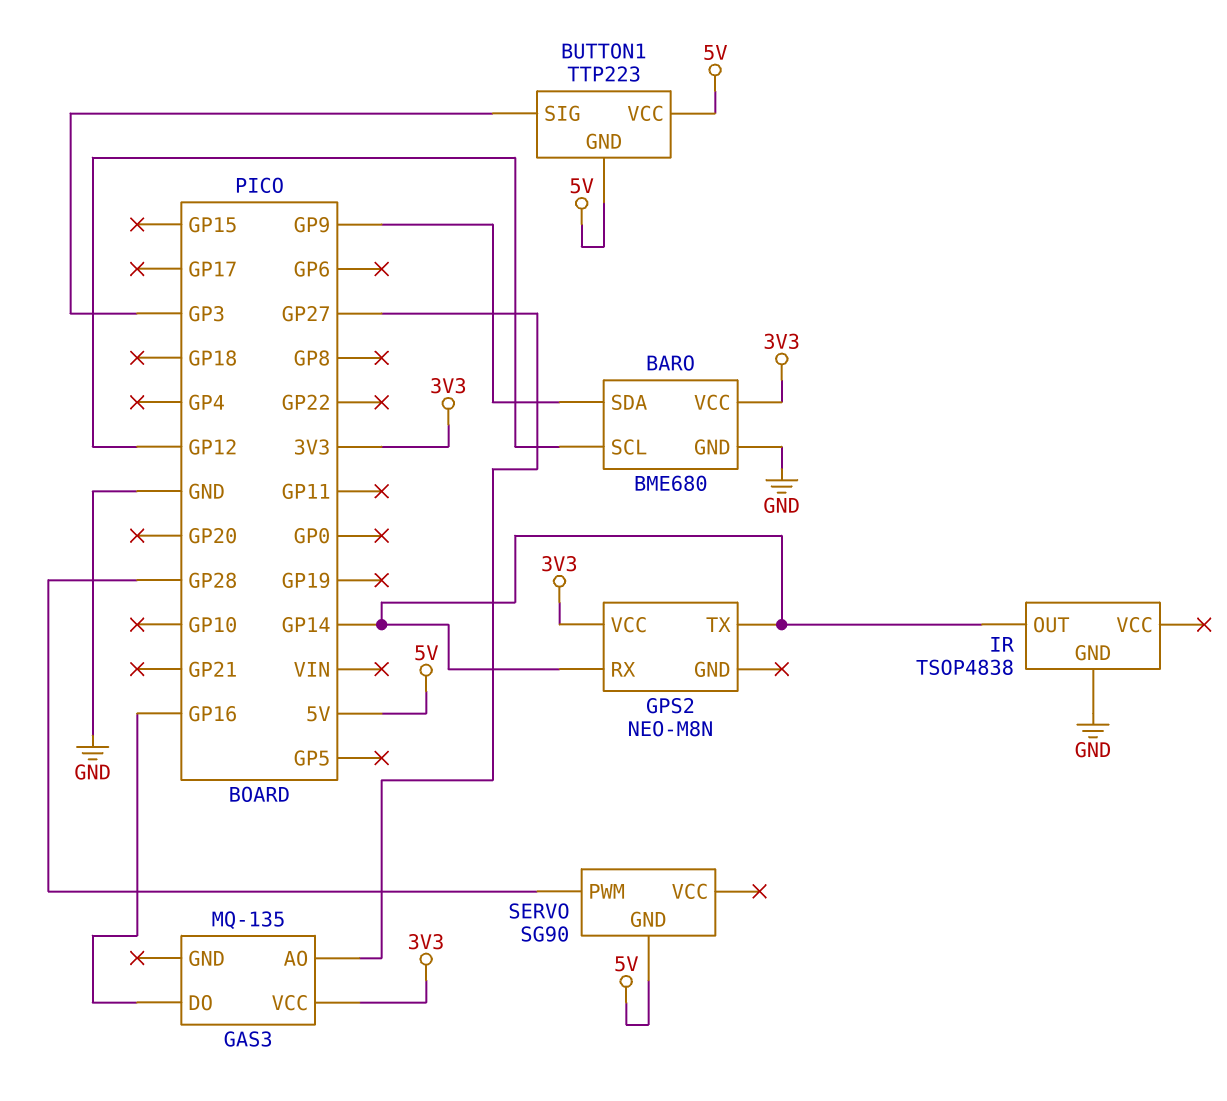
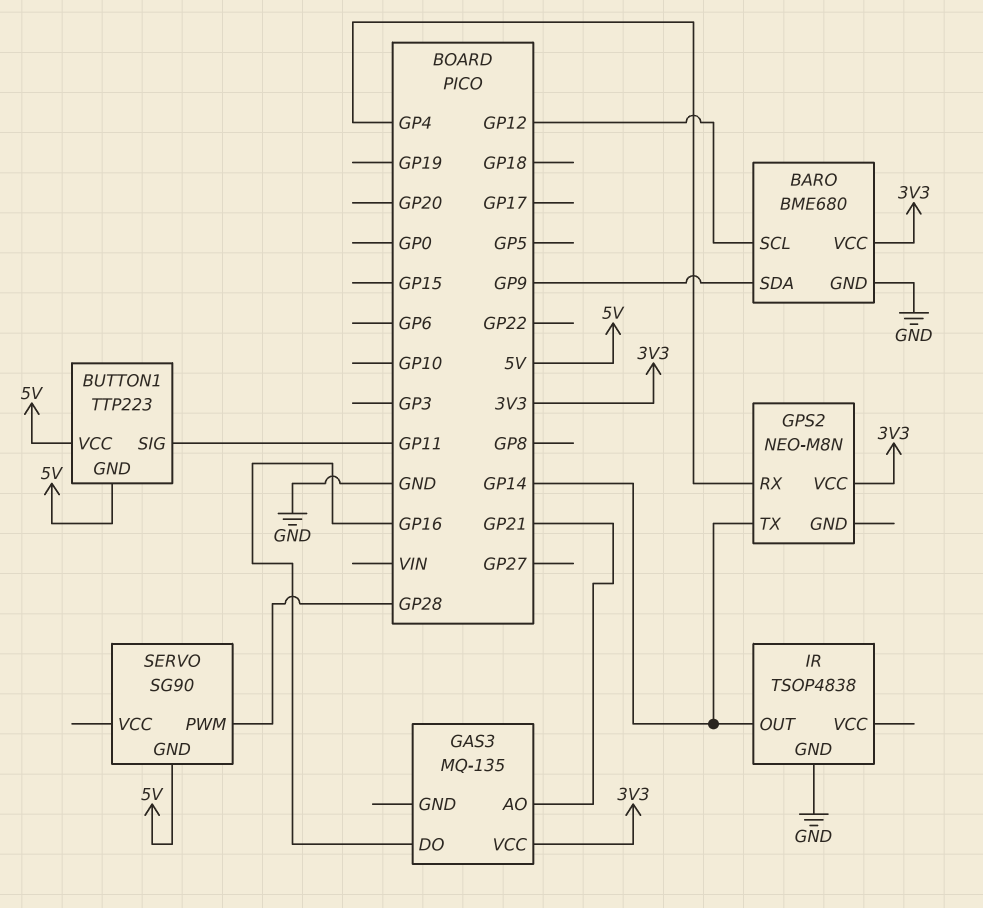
BUTTON1 pin SIG: GP3 -> GP11
GAS3 pin AO: GP27 -> GP21
GPS2 pin RX: GP14 -> GP4

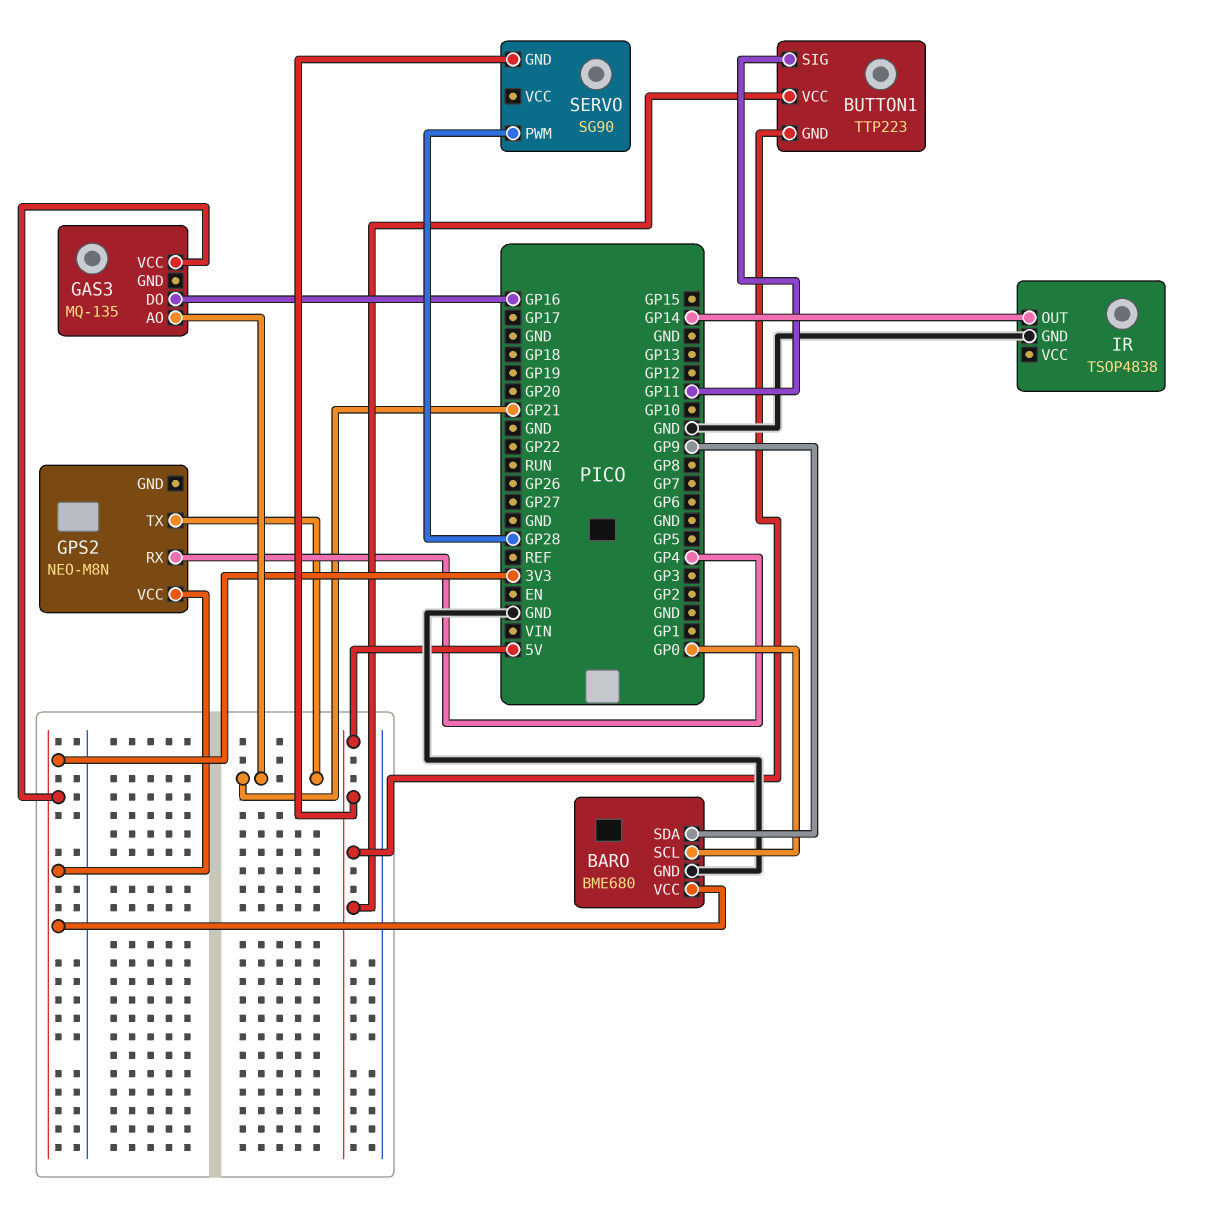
BARO pin SCL: GP12 -> GP0
GPS2 pin TX: GP14 -> GP21

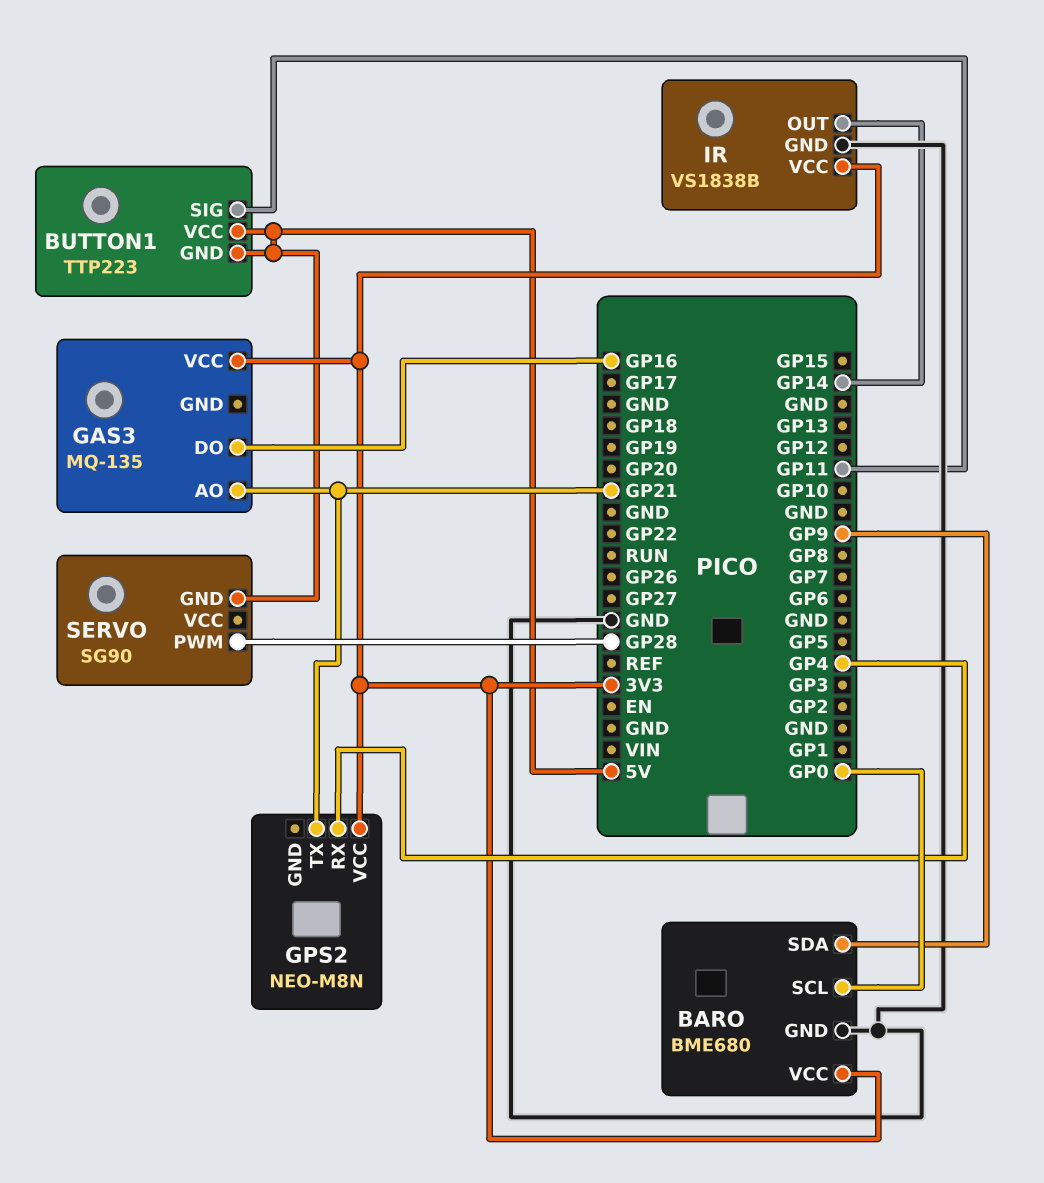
IR: TSOP4838 -> VS1838B
IR pin VCC: none -> 3V3

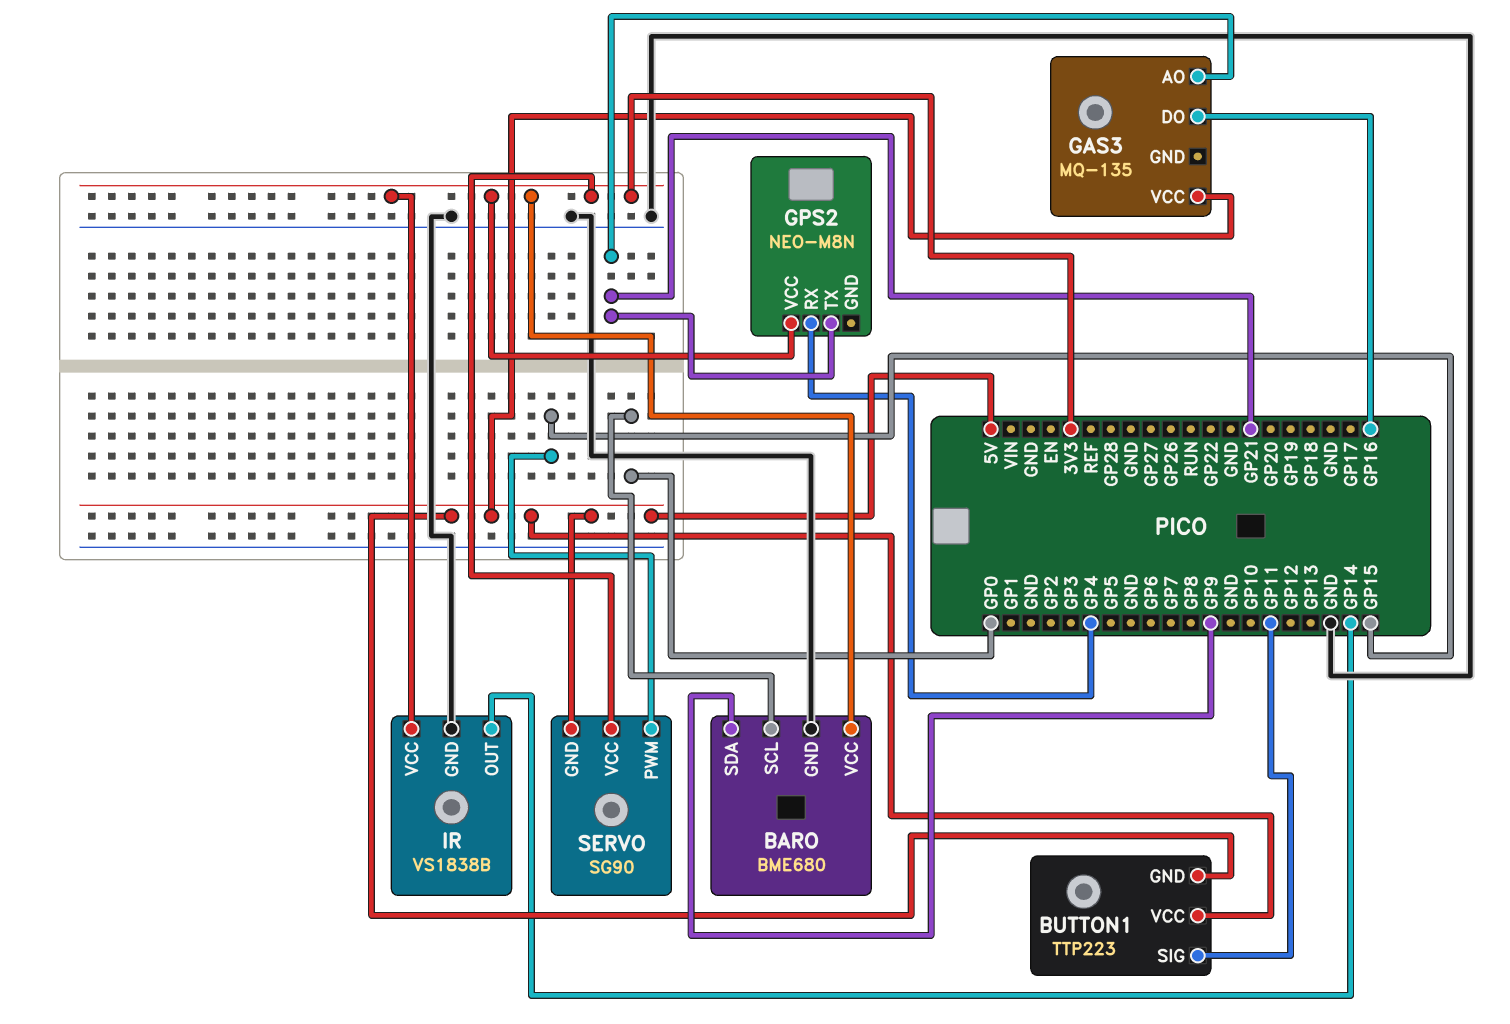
GAS3 pin VCC: 3V3 -> 5V
SERVO pin PWM: GP28 -> GP15
SERVO pin VCC: none -> 3V3

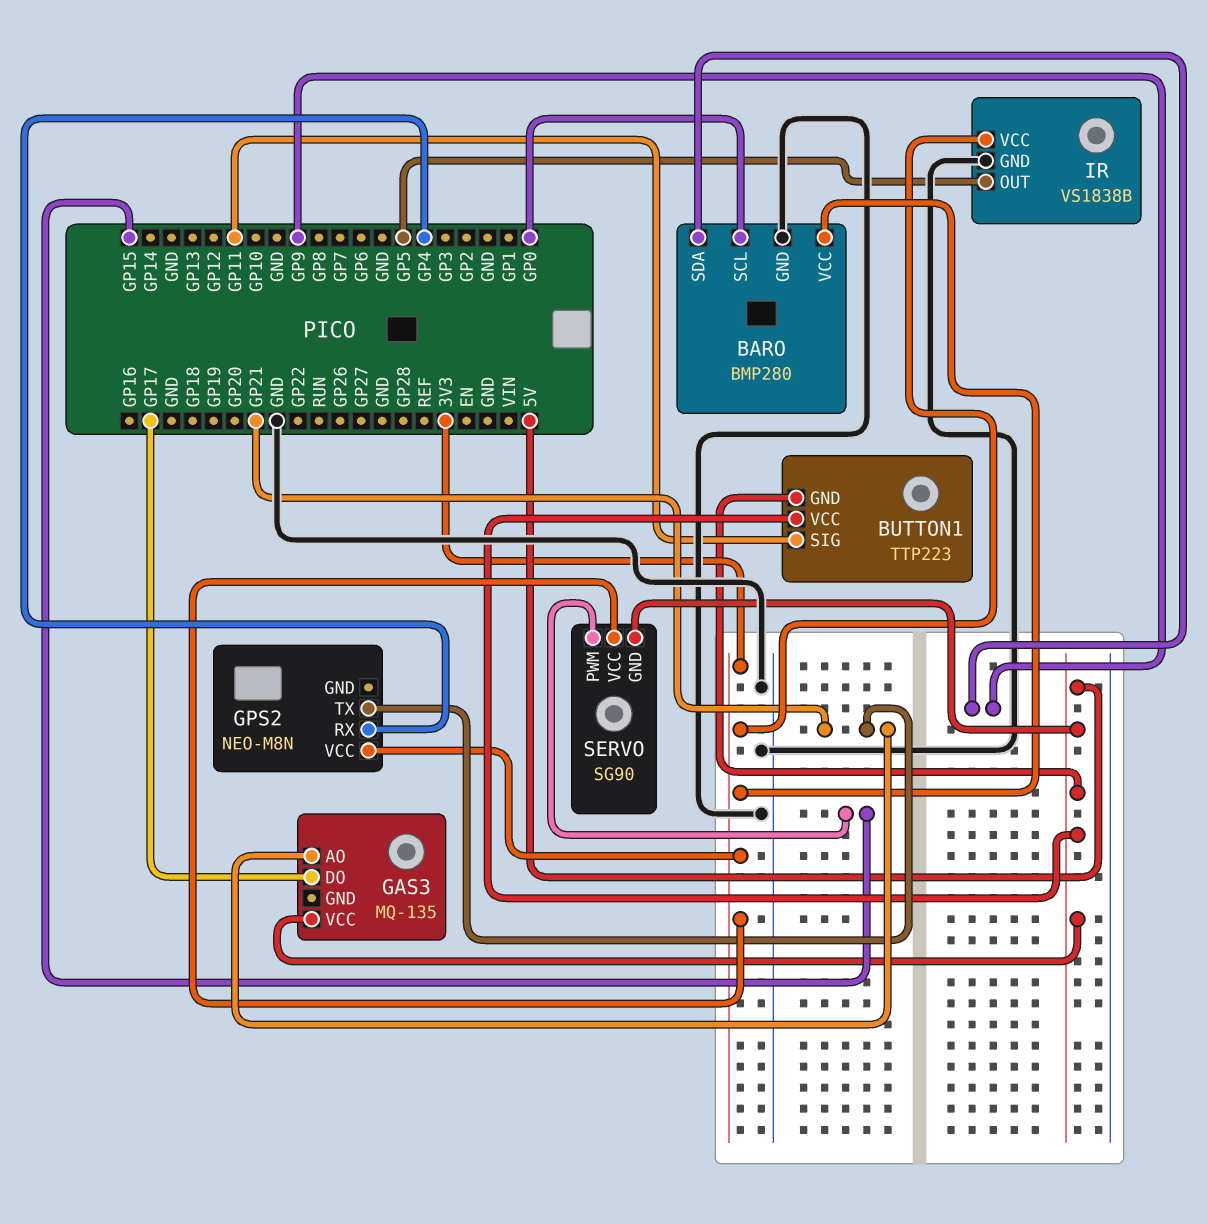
BARO: BME680 -> BMP280
GAS3 pin DO: GP16 -> GP17
IR pin OUT: GP14 -> GP5

